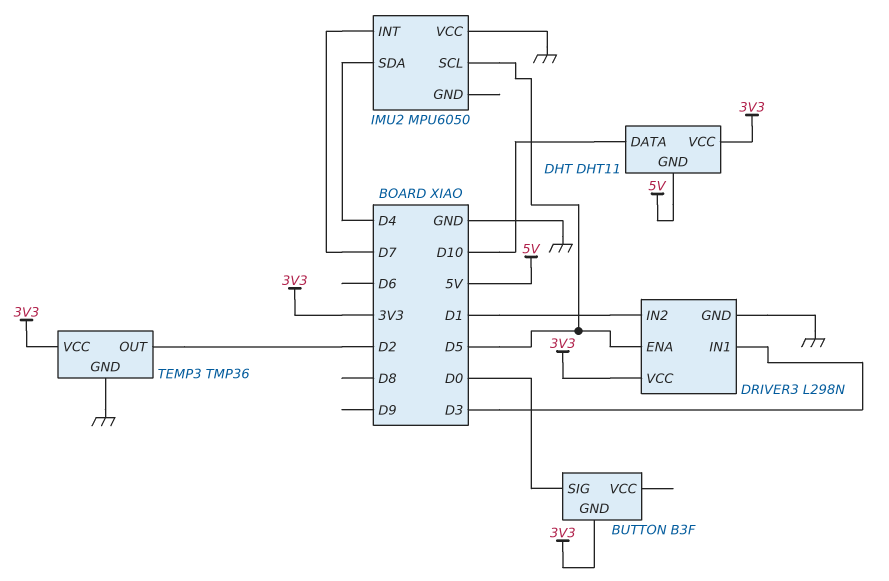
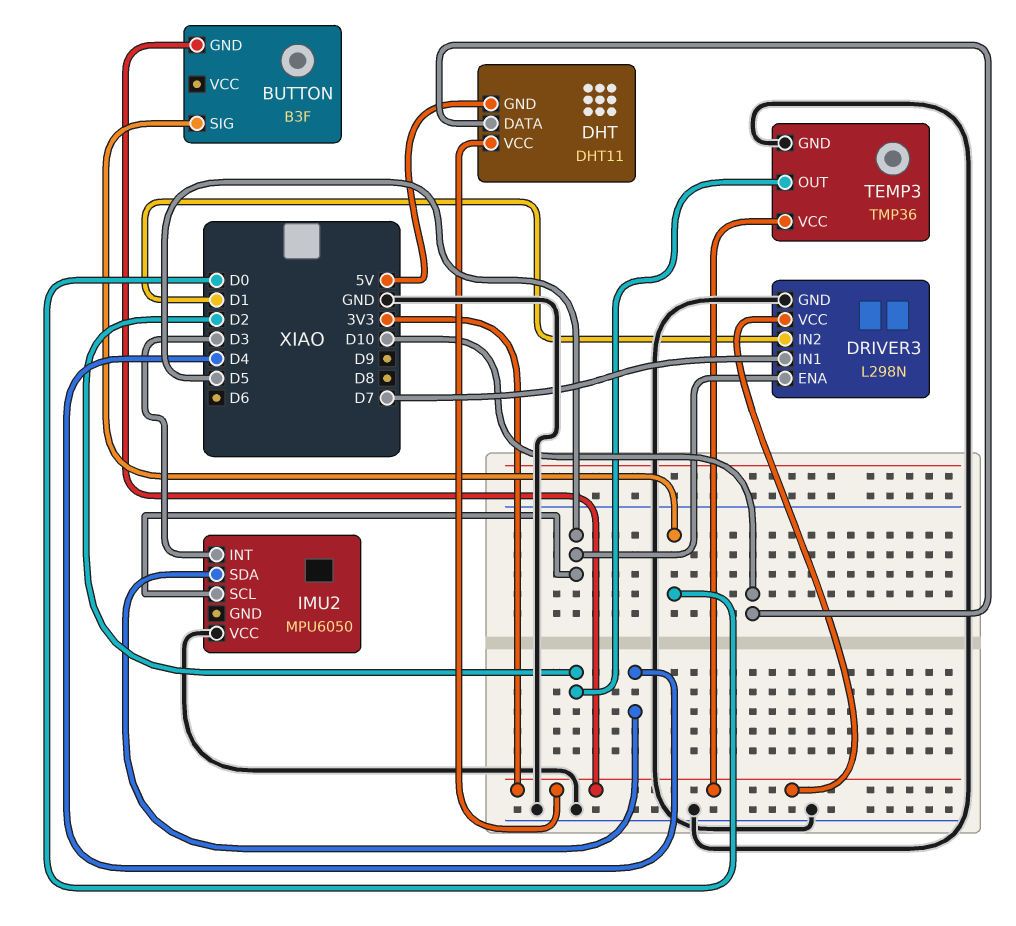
DRIVER3 pin IN1: D3 -> D7
IMU2 pin INT: D7 -> D3

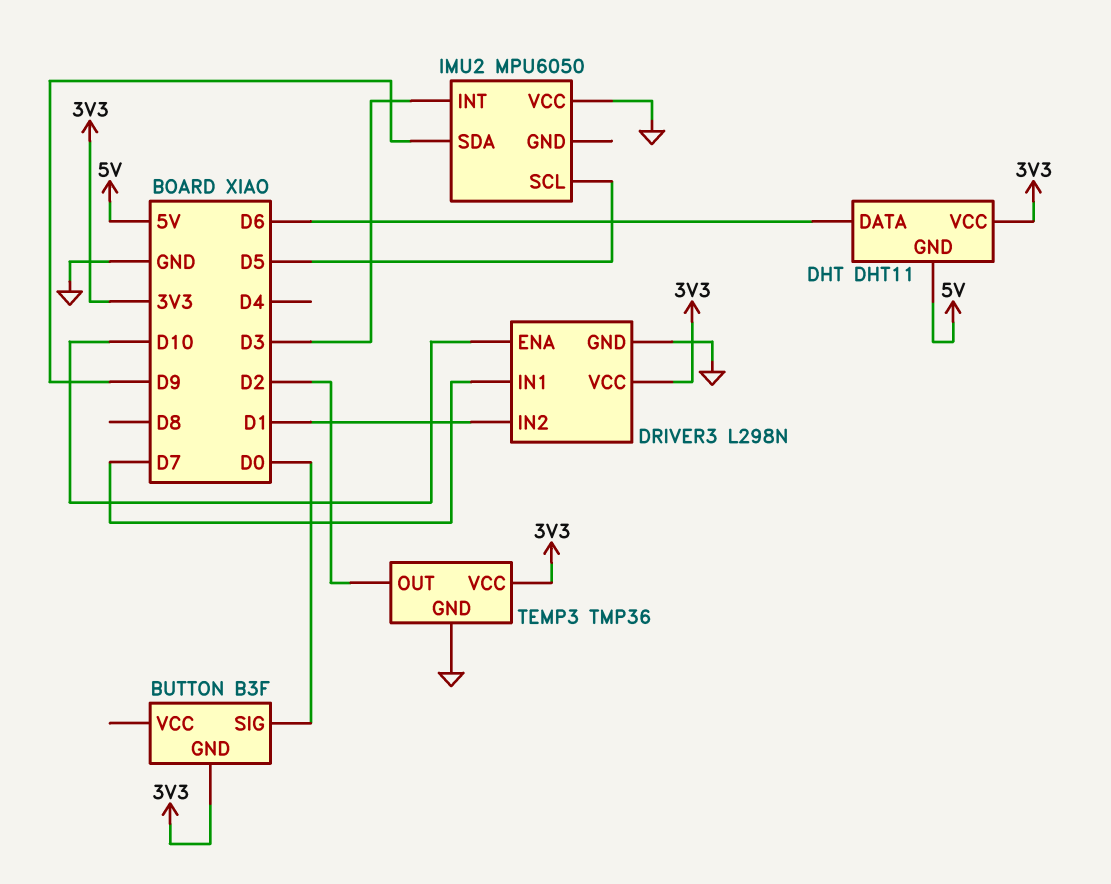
DHT pin DATA: D10 -> D6
DRIVER3 pin ENA: D5 -> D10
IMU2 pin SDA: D4 -> D9

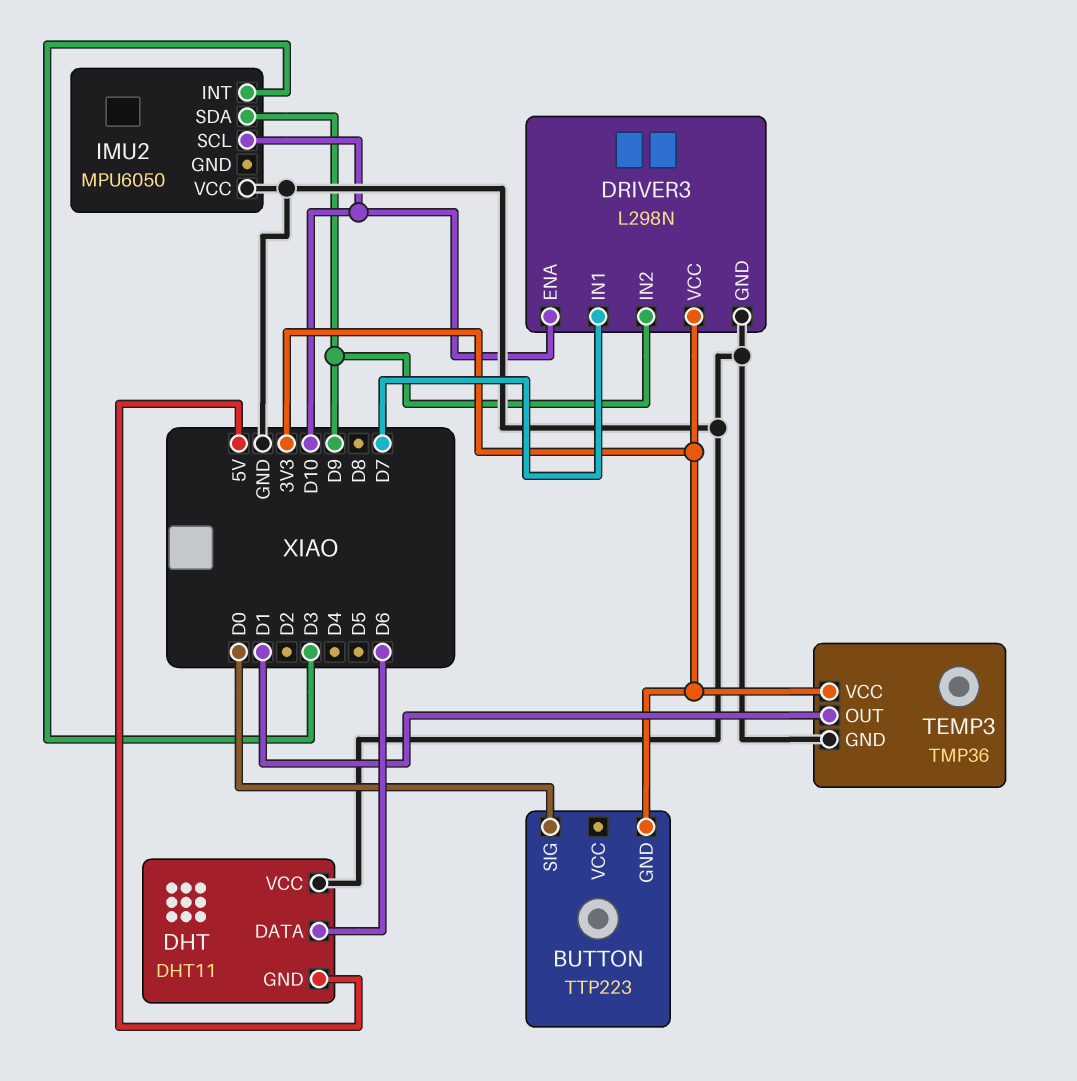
BUTTON: B3F -> TTP223
DHT pin VCC: 3V3 -> GND
DRIVER3 pin IN2: D1 -> D9
IMU2 pin SCL: D5 -> D10
TEMP3 pin OUT: D2 -> D1

